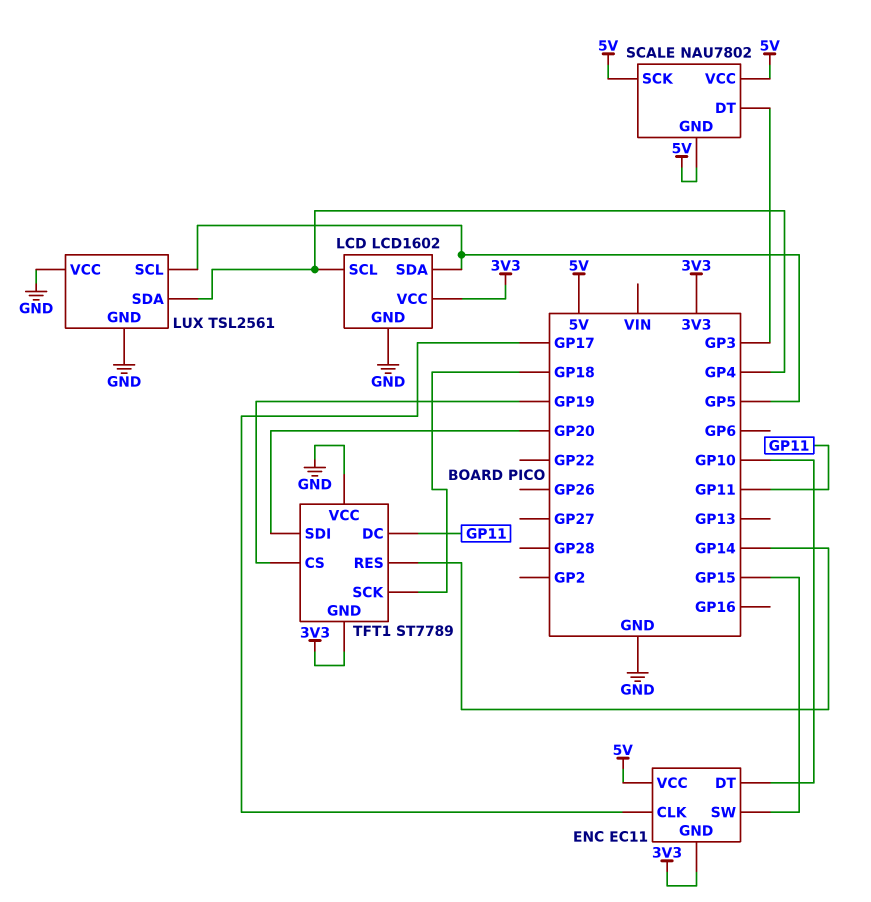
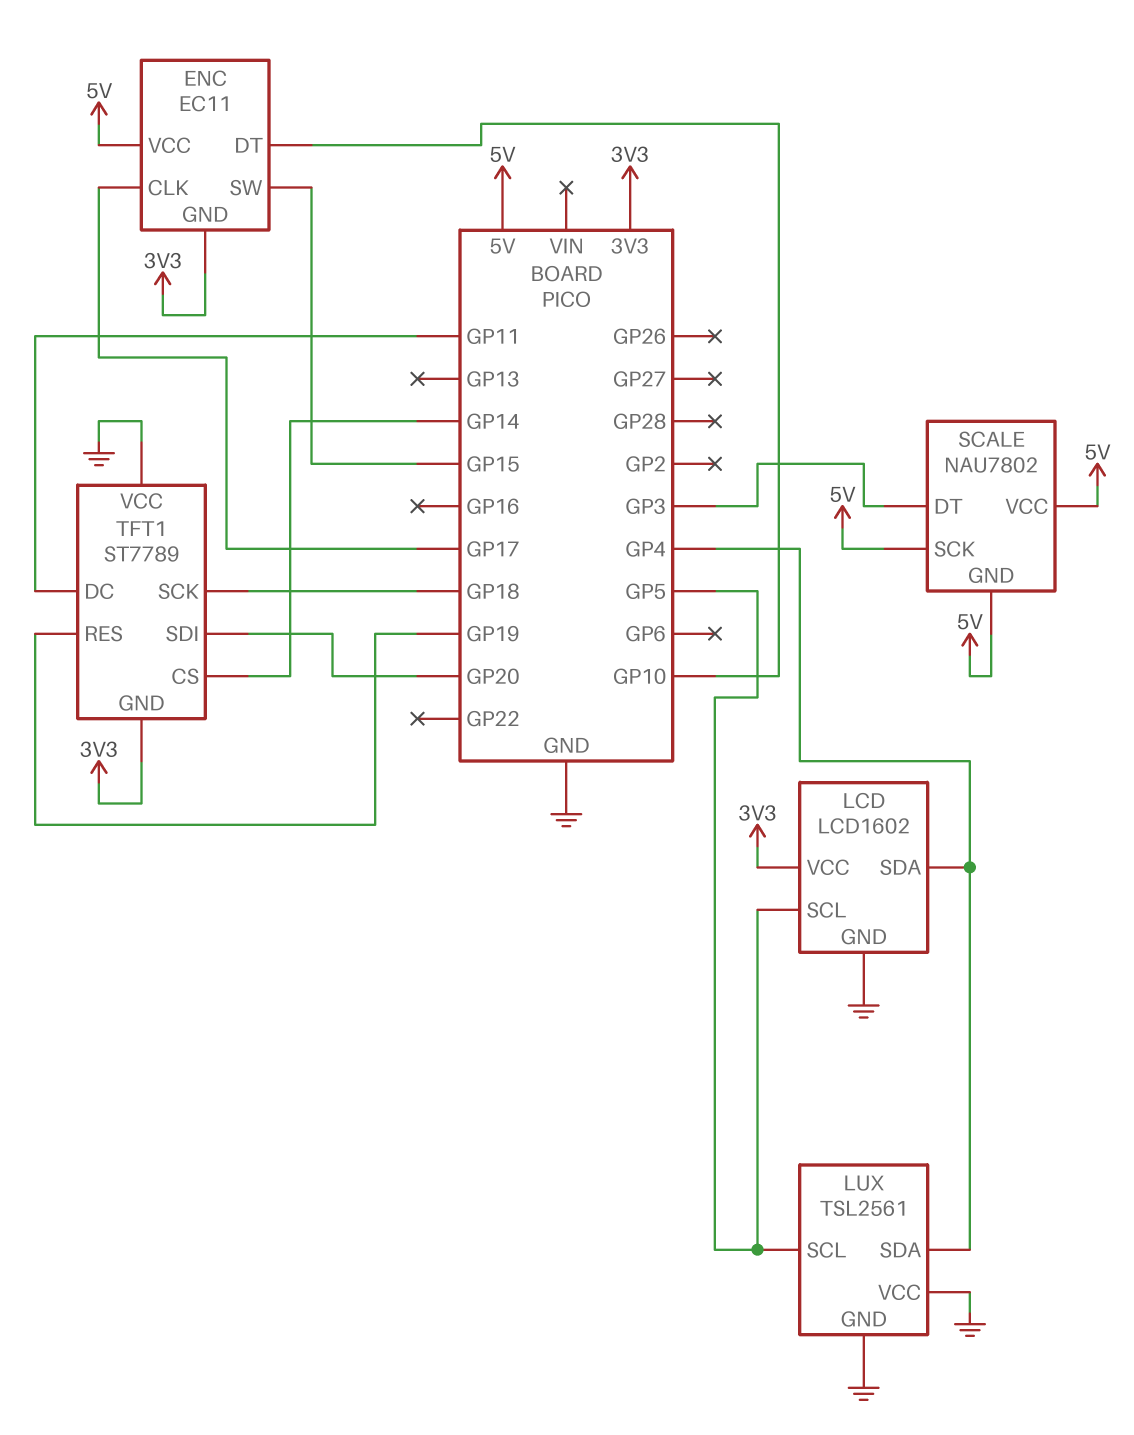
LCD pin SCL: GP4 -> GP5
LCD pin SDA: GP5 -> GP4
TFT1 pin CS: GP19 -> GP14
TFT1 pin RES: GP14 -> GP19

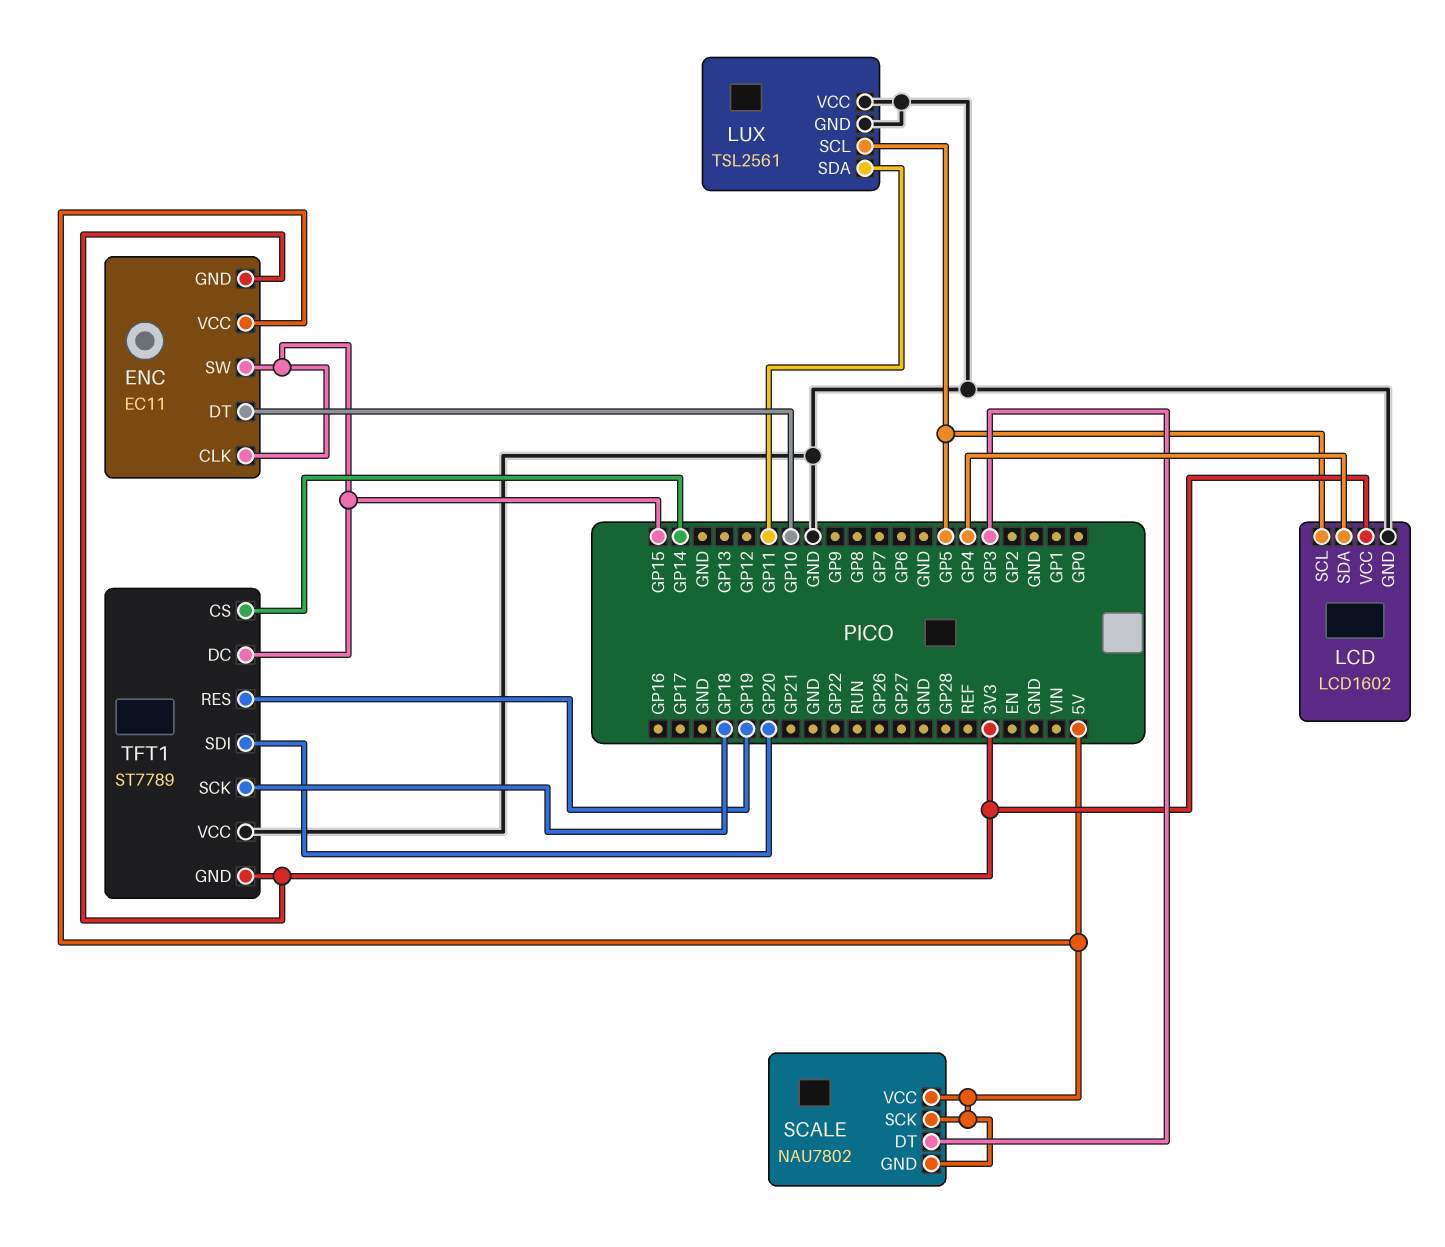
ENC pin CLK: GP17 -> GP15
LUX pin SDA: GP4 -> GP11
TFT1 pin DC: GP11 -> GP15

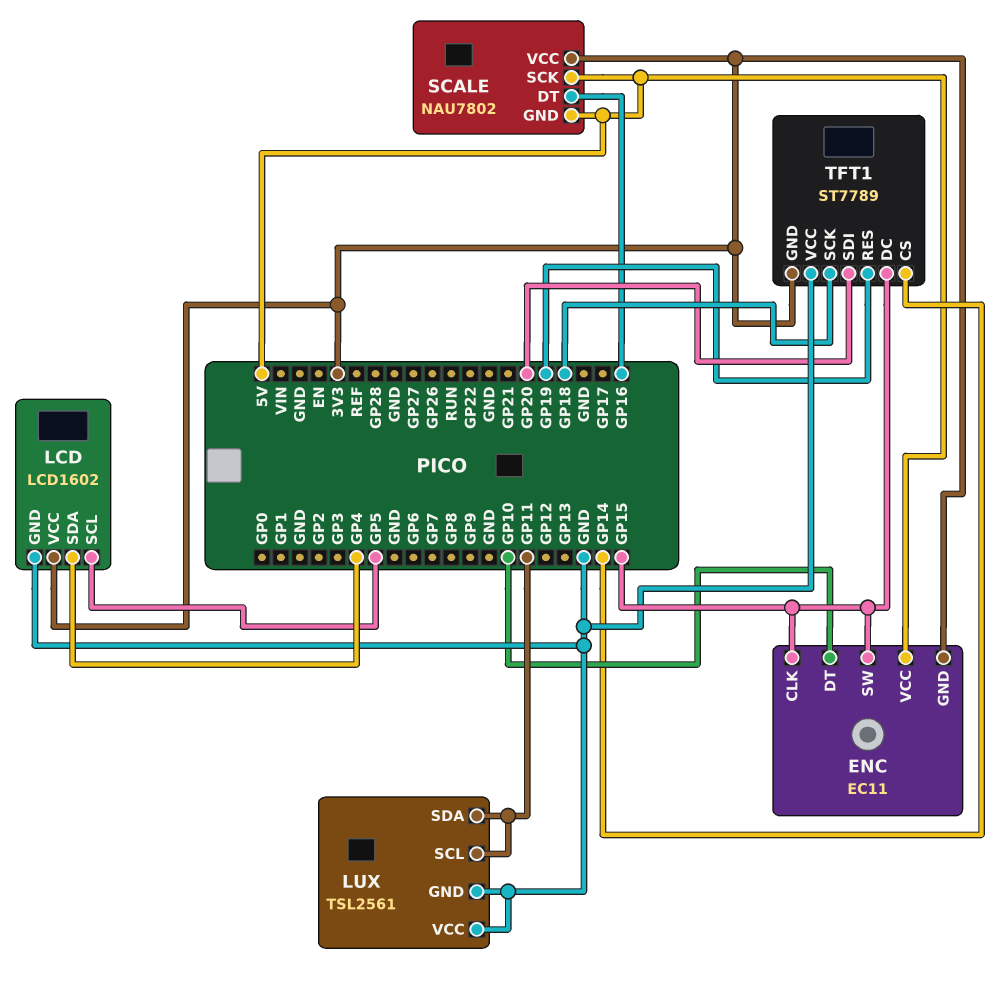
LUX pin SCL: GP5 -> GP11
SCALE pin DT: GP3 -> GP16
SCALE pin VCC: 5V -> 3V3

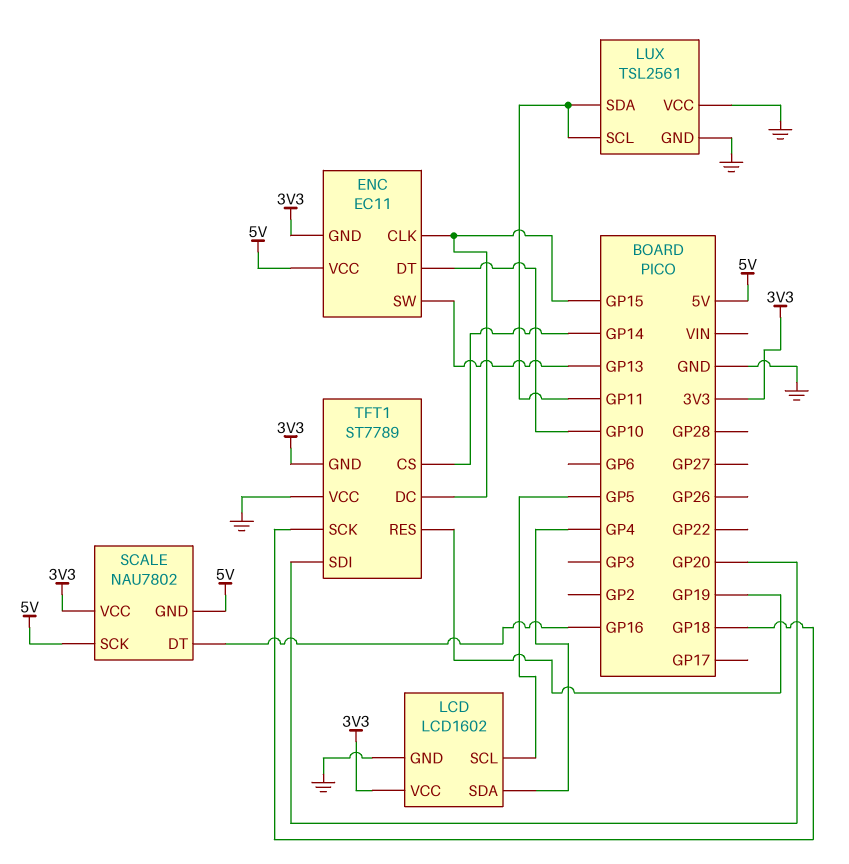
ENC pin SW: GP15 -> GP13

